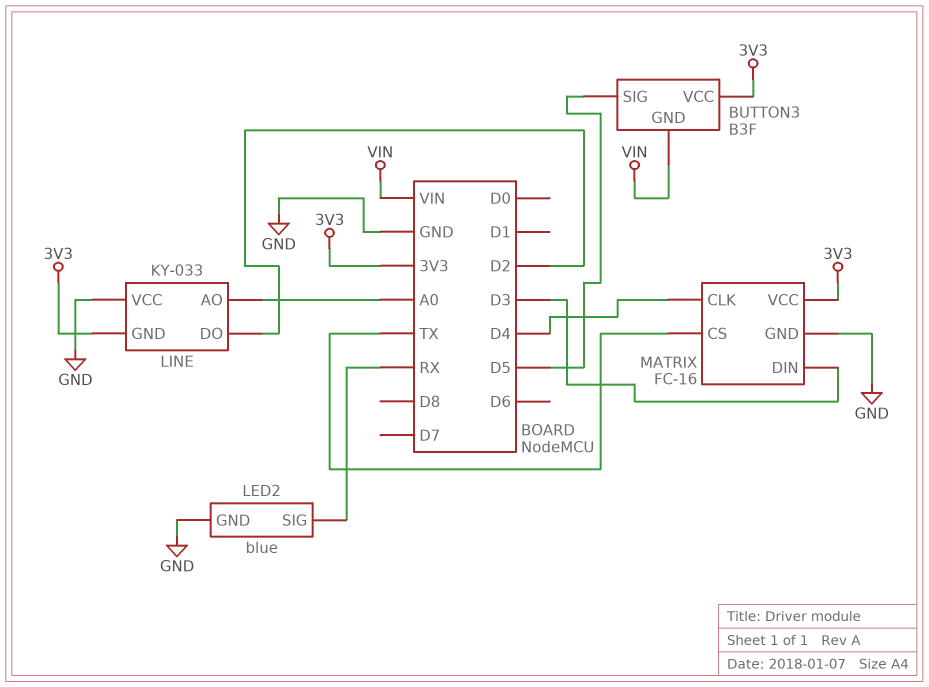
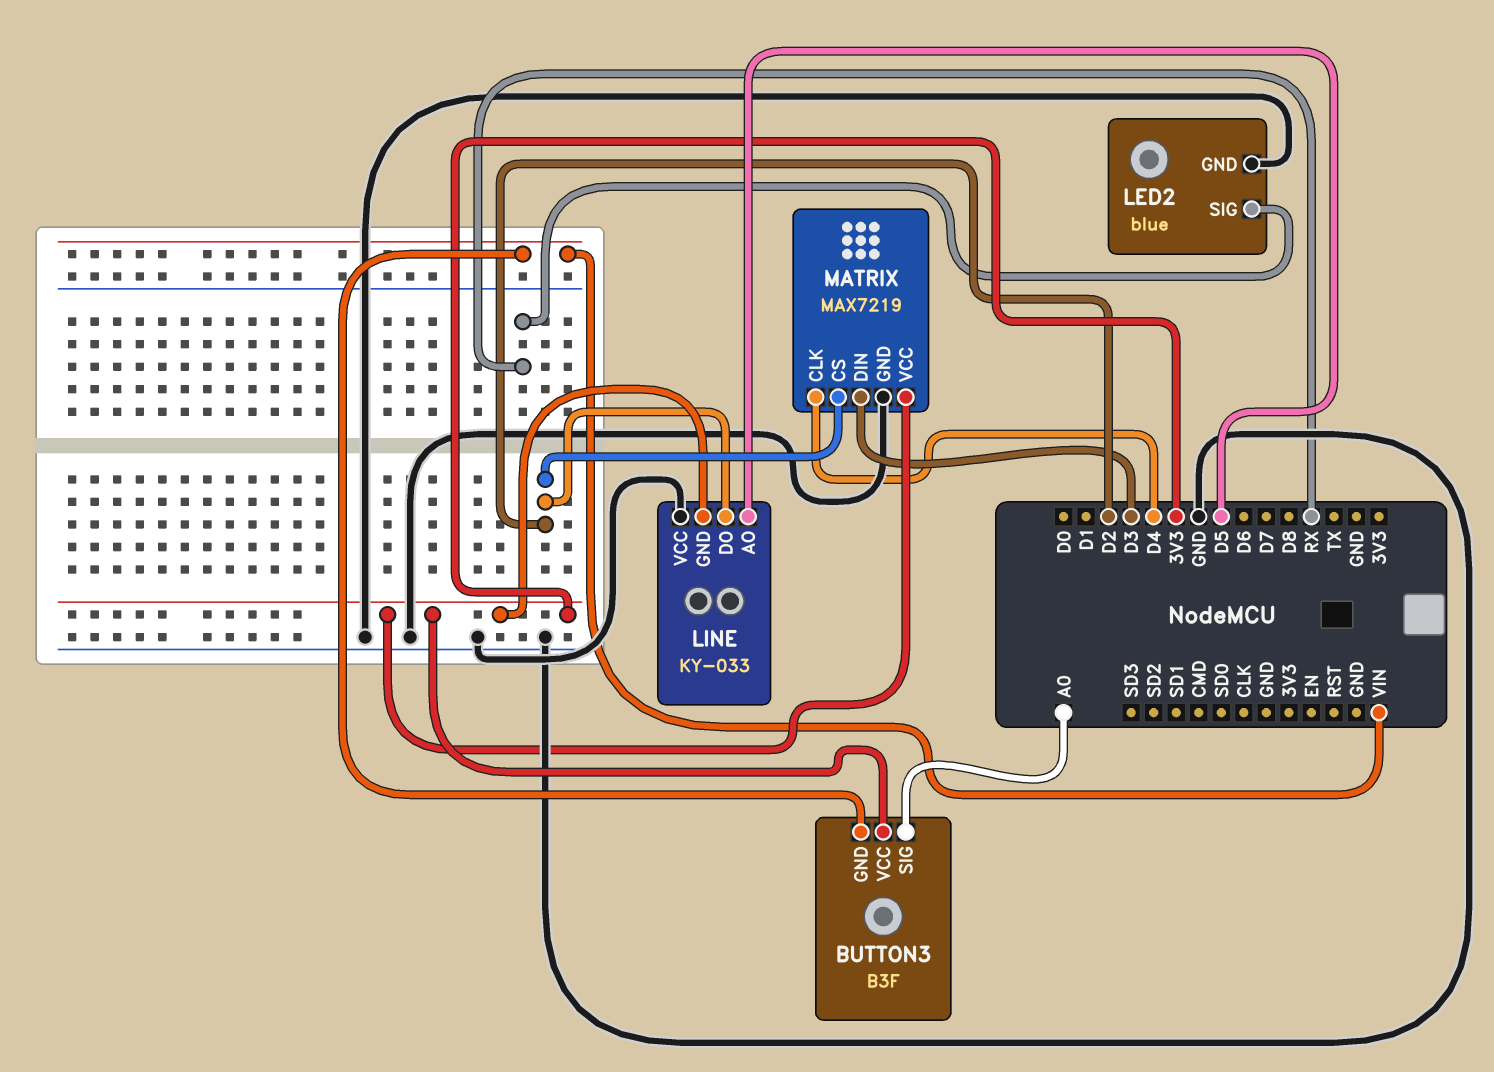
BUTTON3 pin SIG: D5 -> A0
LINE pin AO: A0 -> D5
MATRIX: FC-16 -> MAX7219
MATRIX pin CS: TX -> D2

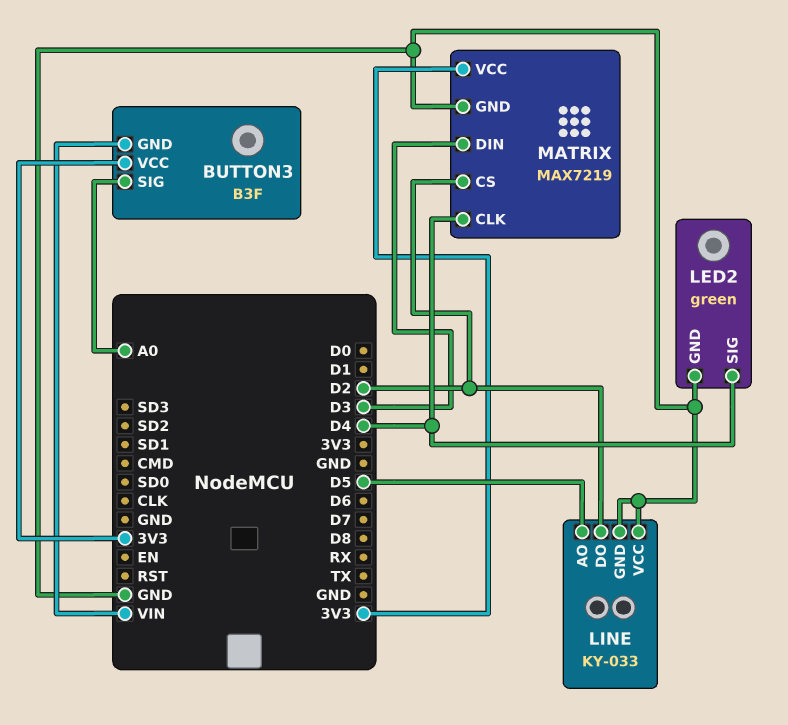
LED2: blue -> green
LED2 pin SIG: RX -> D4
LINE pin GND: 3V3 -> GND

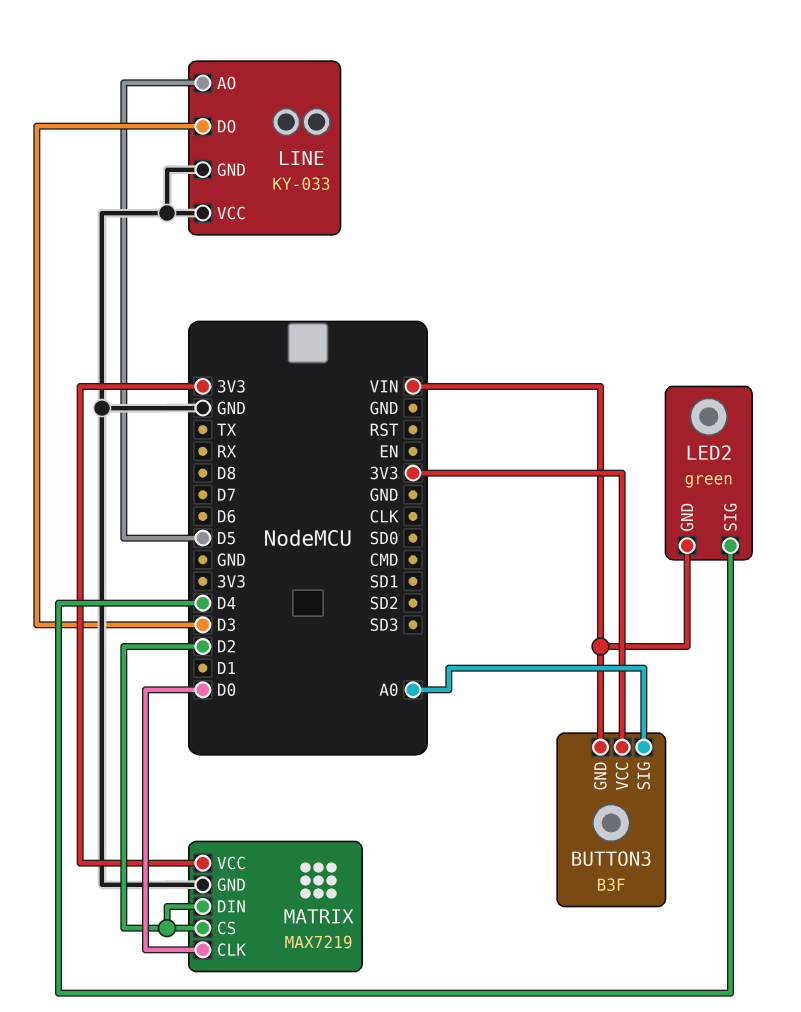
LED2 pin GND: GND -> VIN
LINE pin DO: D2 -> D3
MATRIX pin CLK: D4 -> D0
MATRIX pin DIN: D3 -> D2

